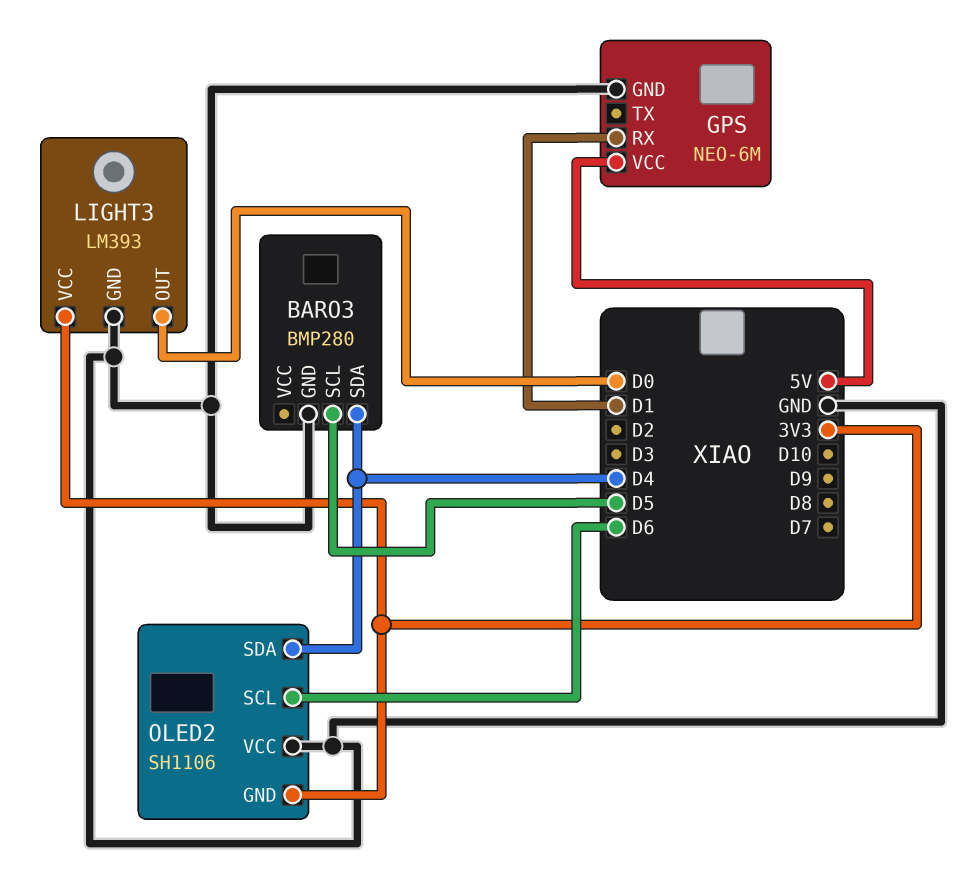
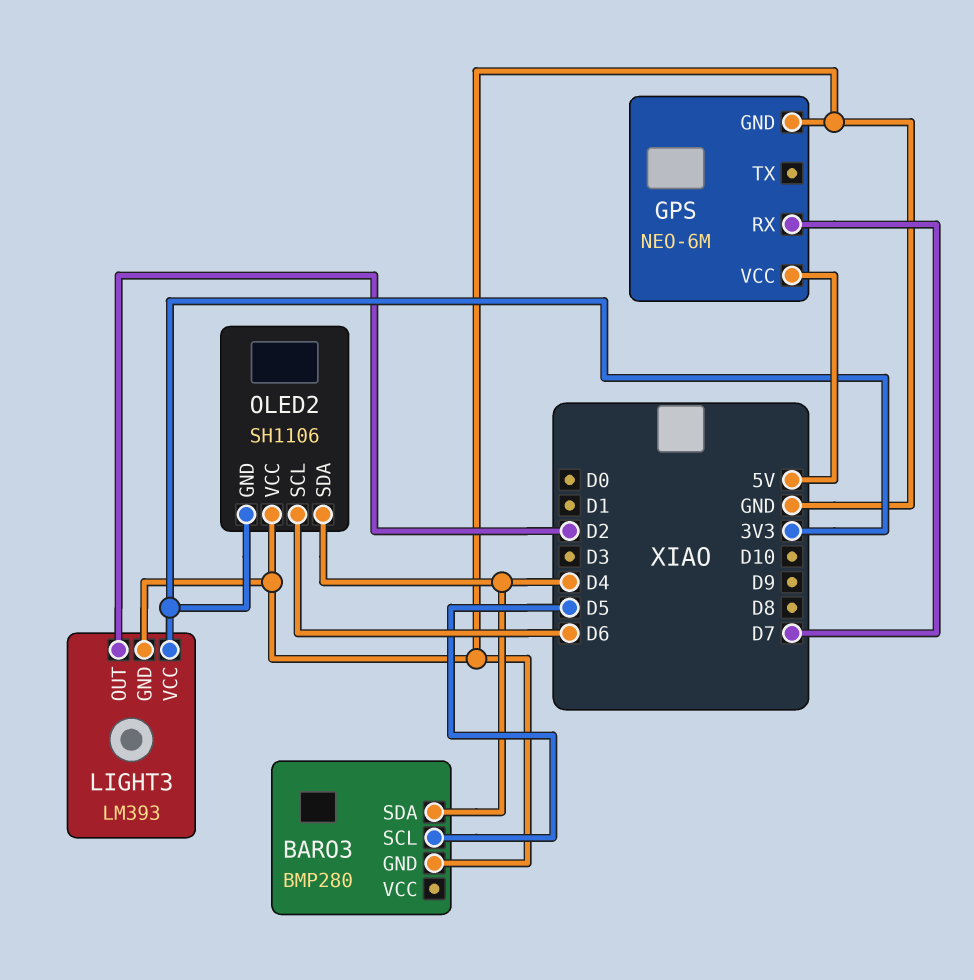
GPS pin RX: D1 -> D7
LIGHT3 pin OUT: D0 -> D2

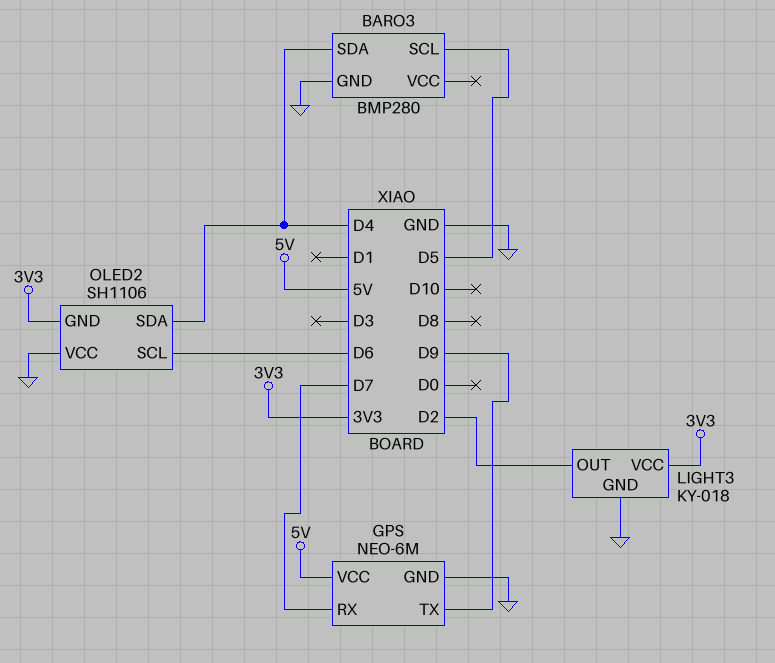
GPS pin TX: none -> D9
LIGHT3: LM393 -> KY-018

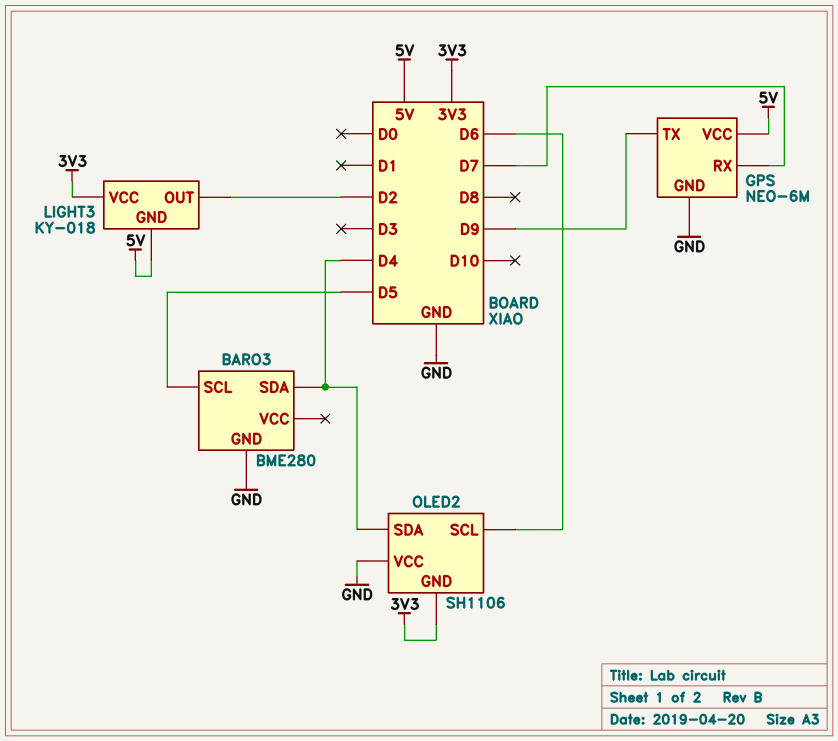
BARO3: BMP280 -> BME280
LIGHT3 pin GND: GND -> 5V

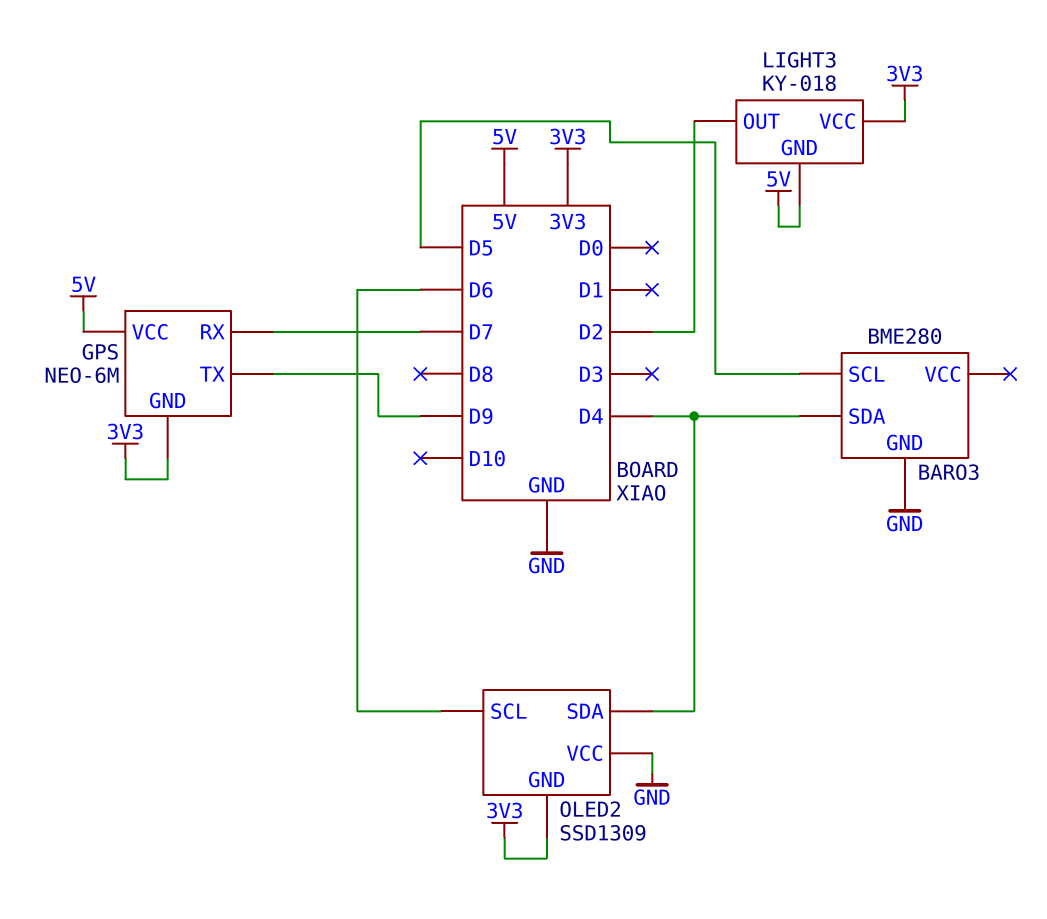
GPS pin GND: GND -> 3V3
OLED2: SH1106 -> SSD1309

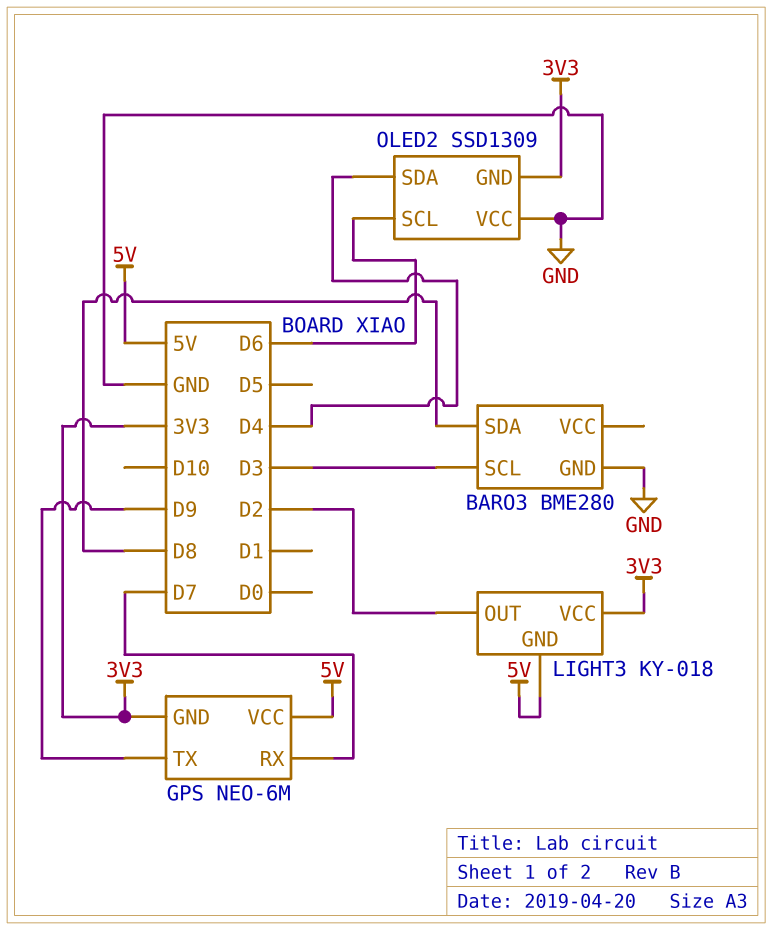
BARO3 pin SCL: D5 -> D3
BARO3 pin SDA: D4 -> D8

